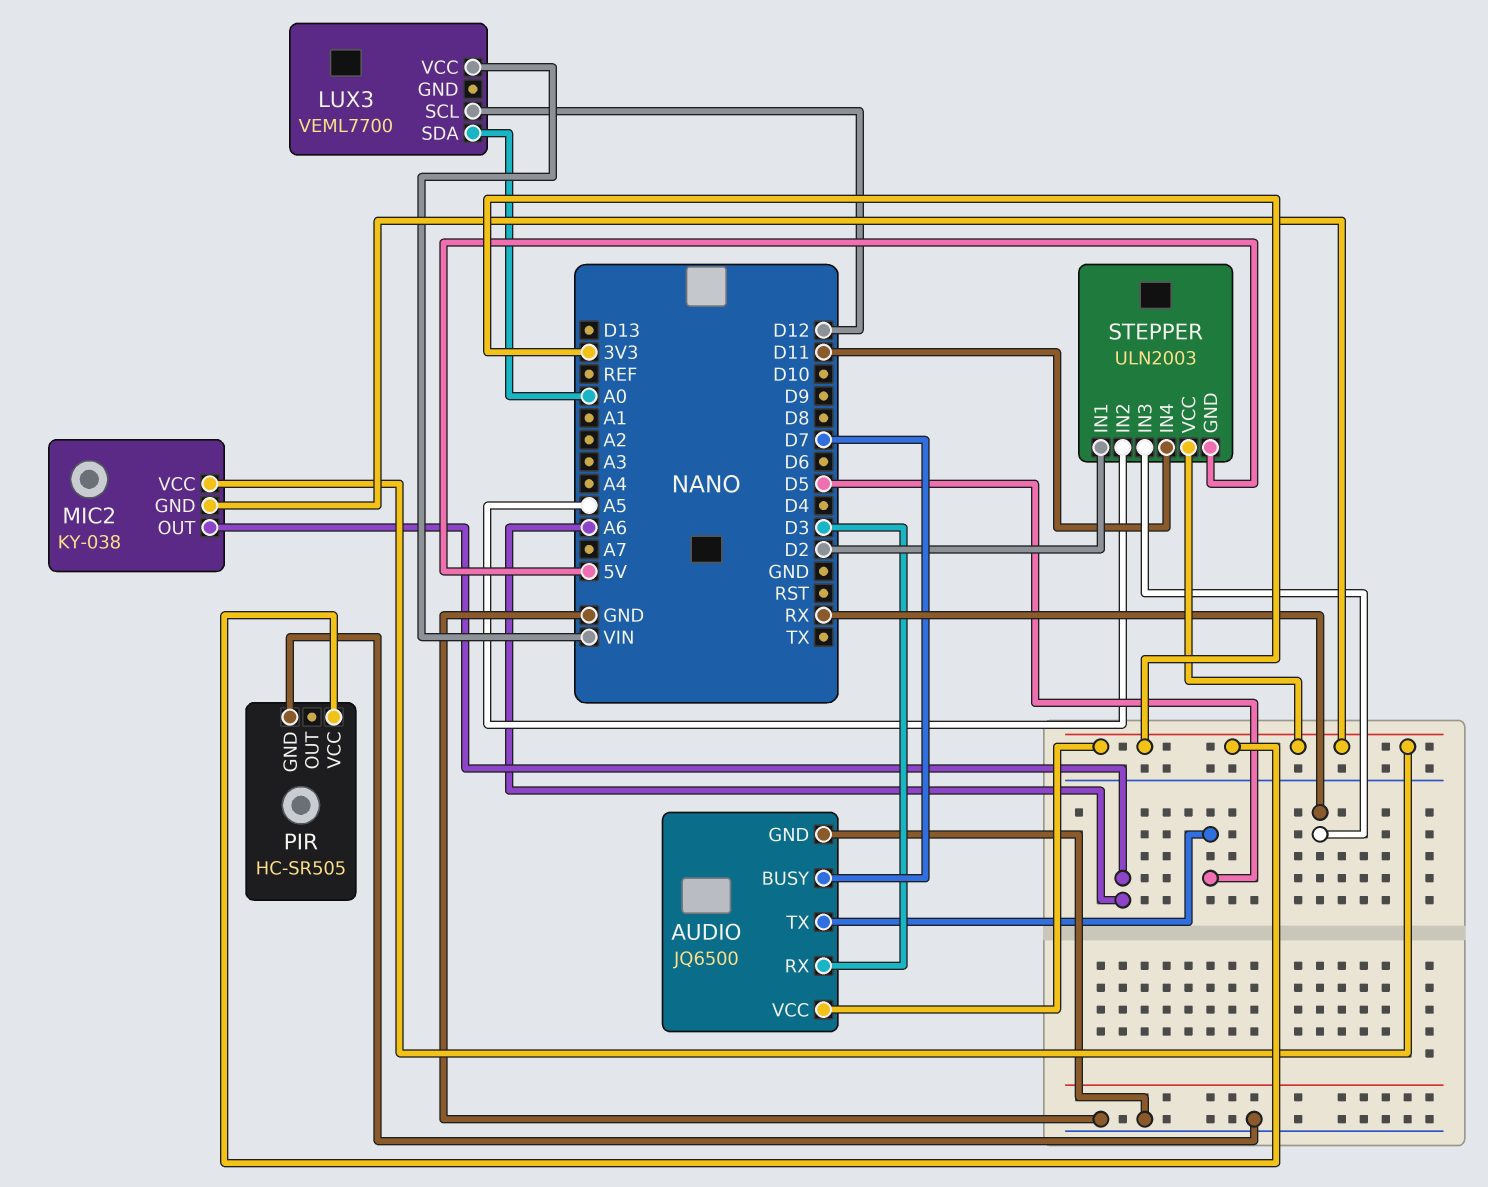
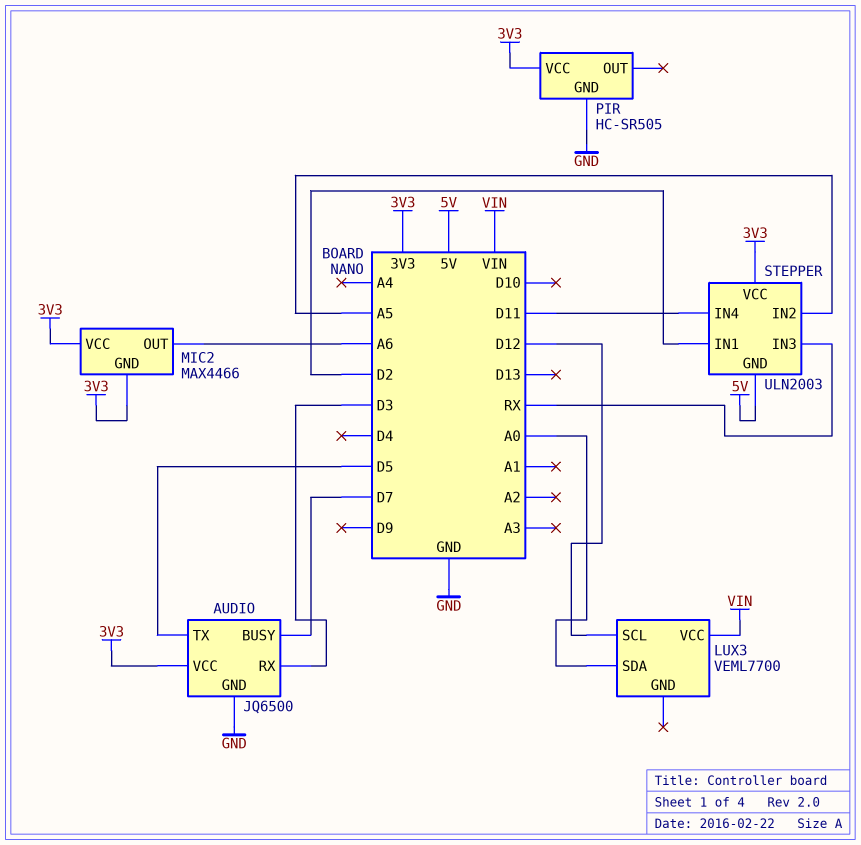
MIC2: KY-038 -> MAX4466

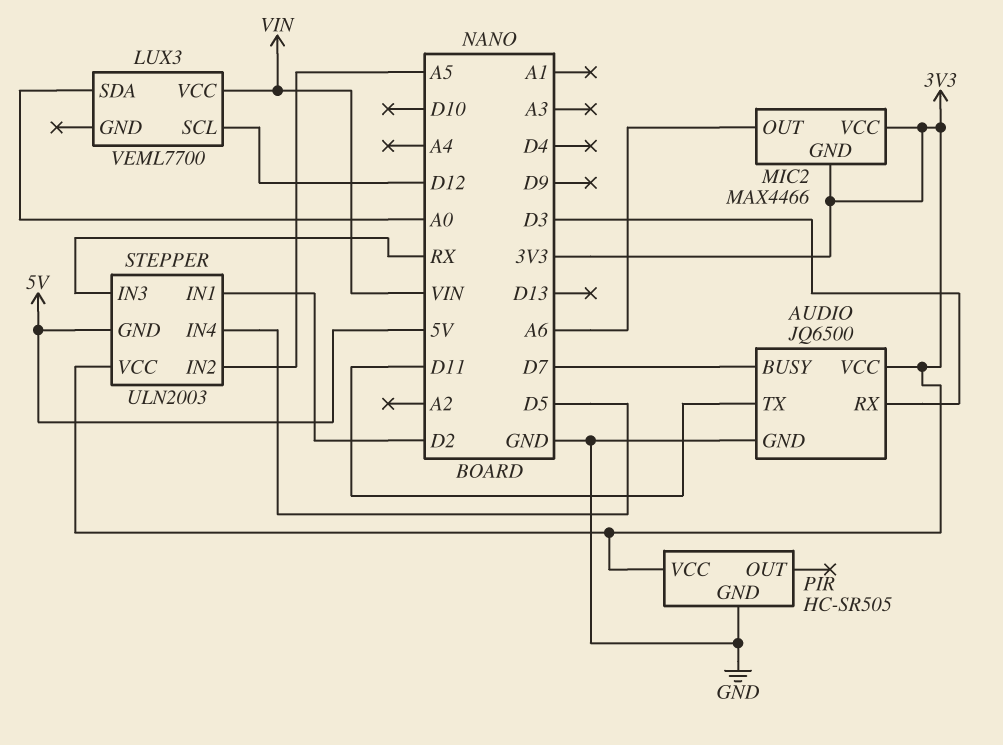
AUDIO pin TX: D5 -> D11
STEPPER pin IN4: D11 -> D5

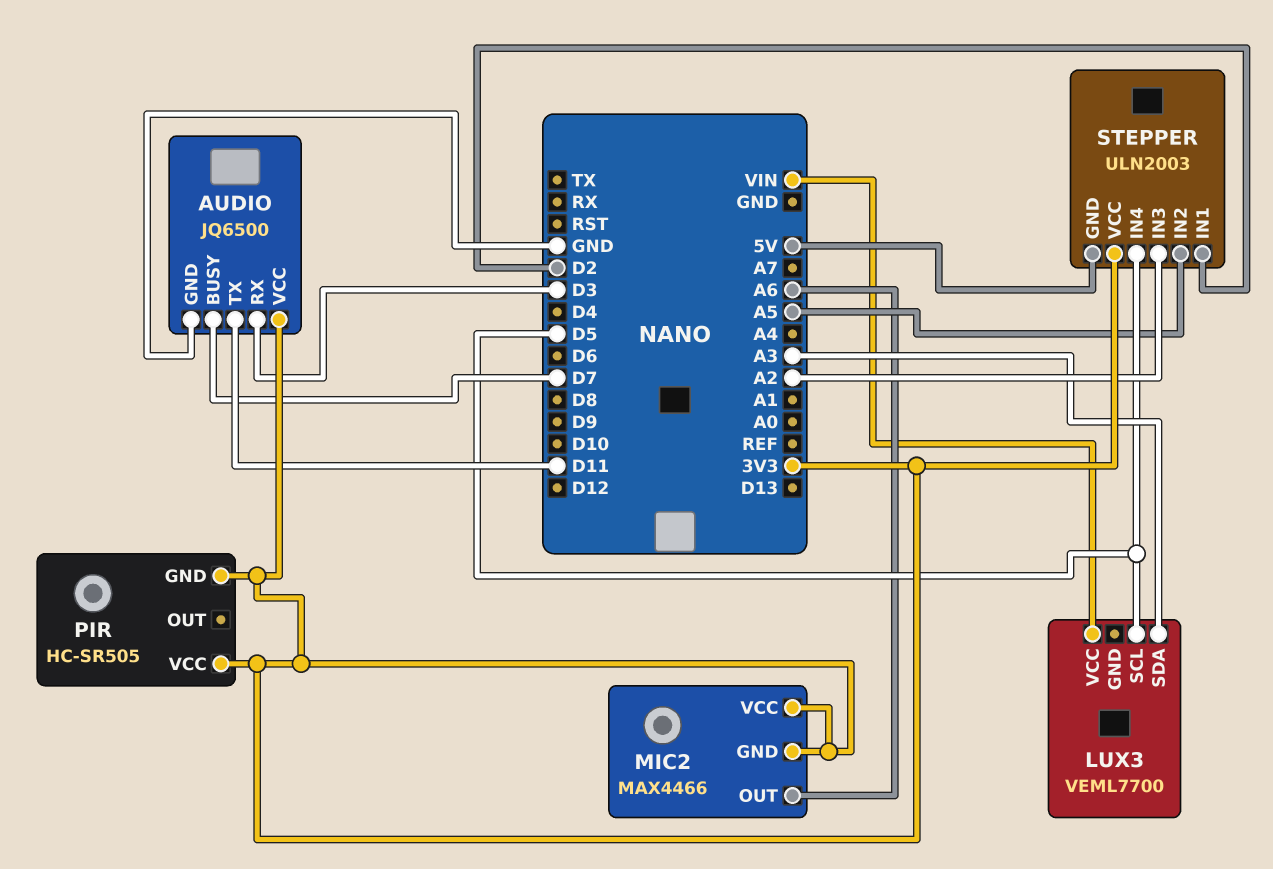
LUX3 pin SCL: D12 -> D5
LUX3 pin SDA: A0 -> A3
PIR pin GND: GND -> 3V3
STEPPER pin IN3: RX -> A2

